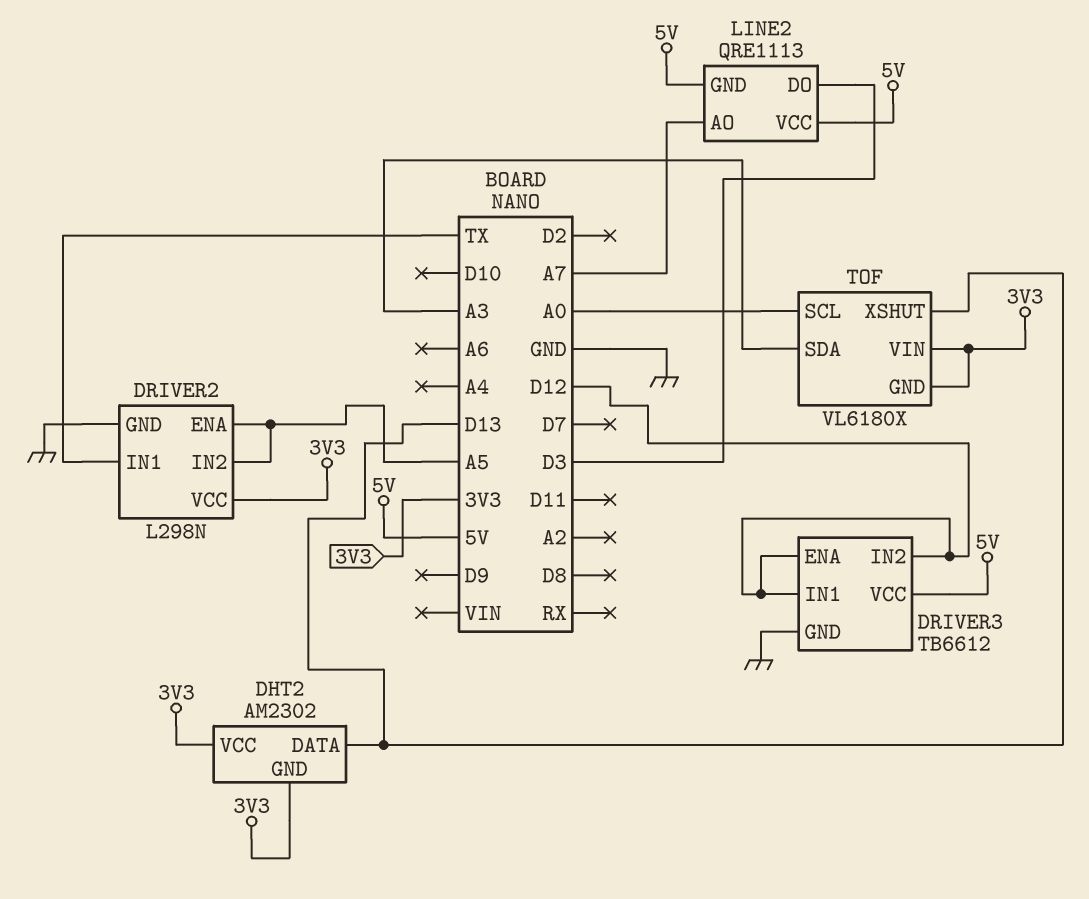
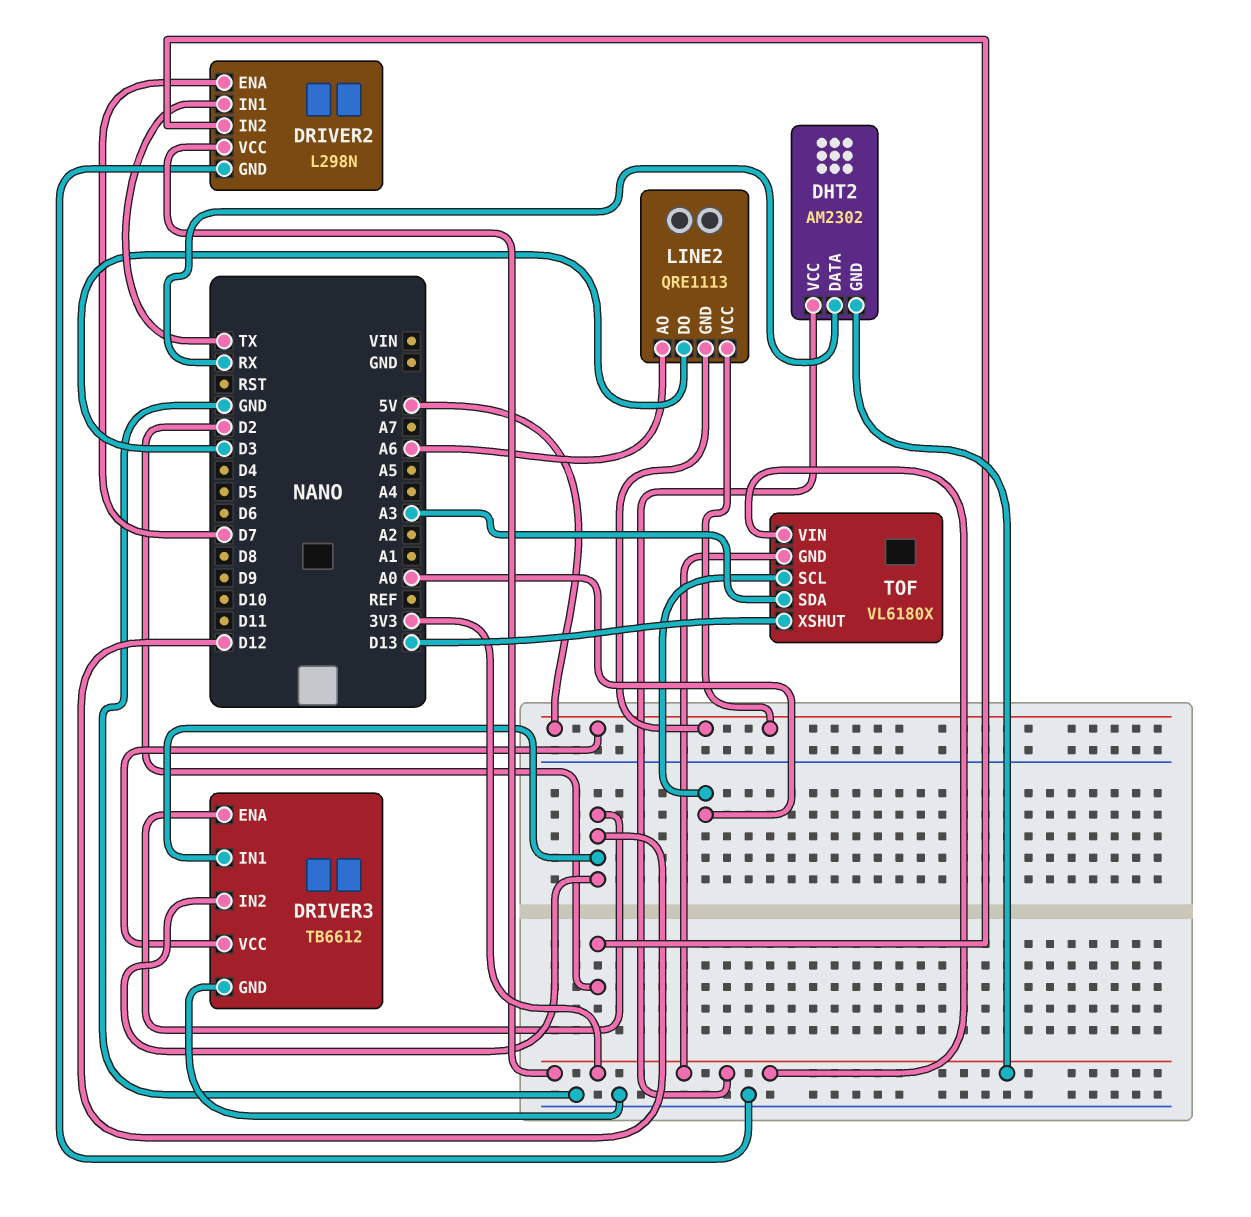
DHT2 pin DATA: D13 -> RX
DRIVER2 pin ENA: A5 -> D7
DRIVER2 pin IN2: A5 -> D2
LINE2 pin AO: A7 -> A6

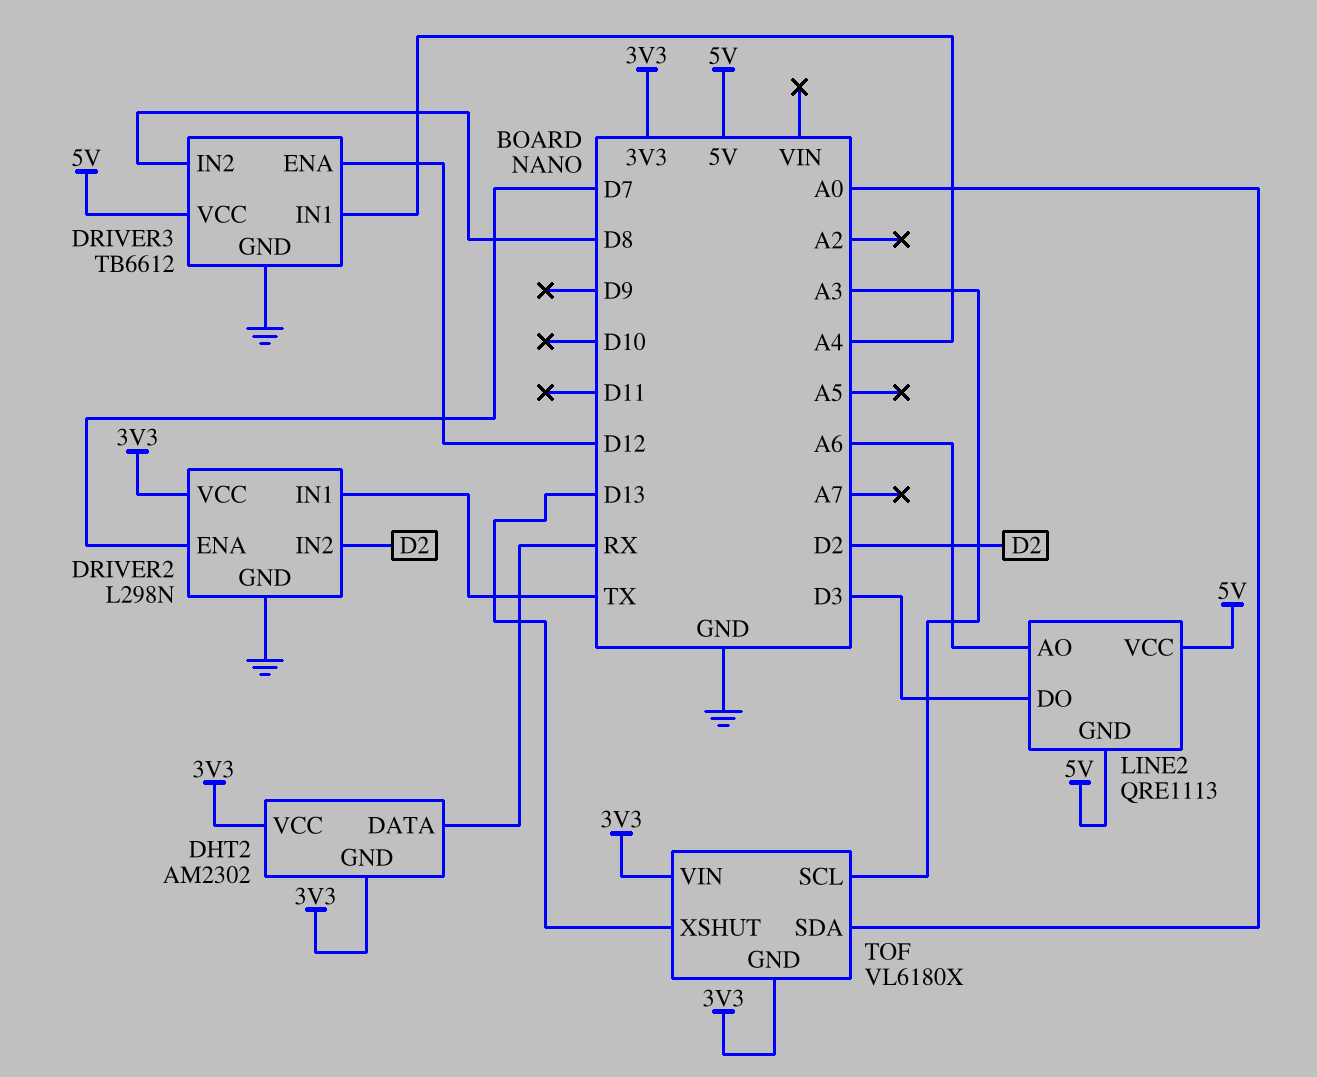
DRIVER3 pin IN1: D12 -> A4
DRIVER3 pin IN2: D12 -> D8
TOF pin SCL: A0 -> A3
TOF pin SDA: A3 -> A0

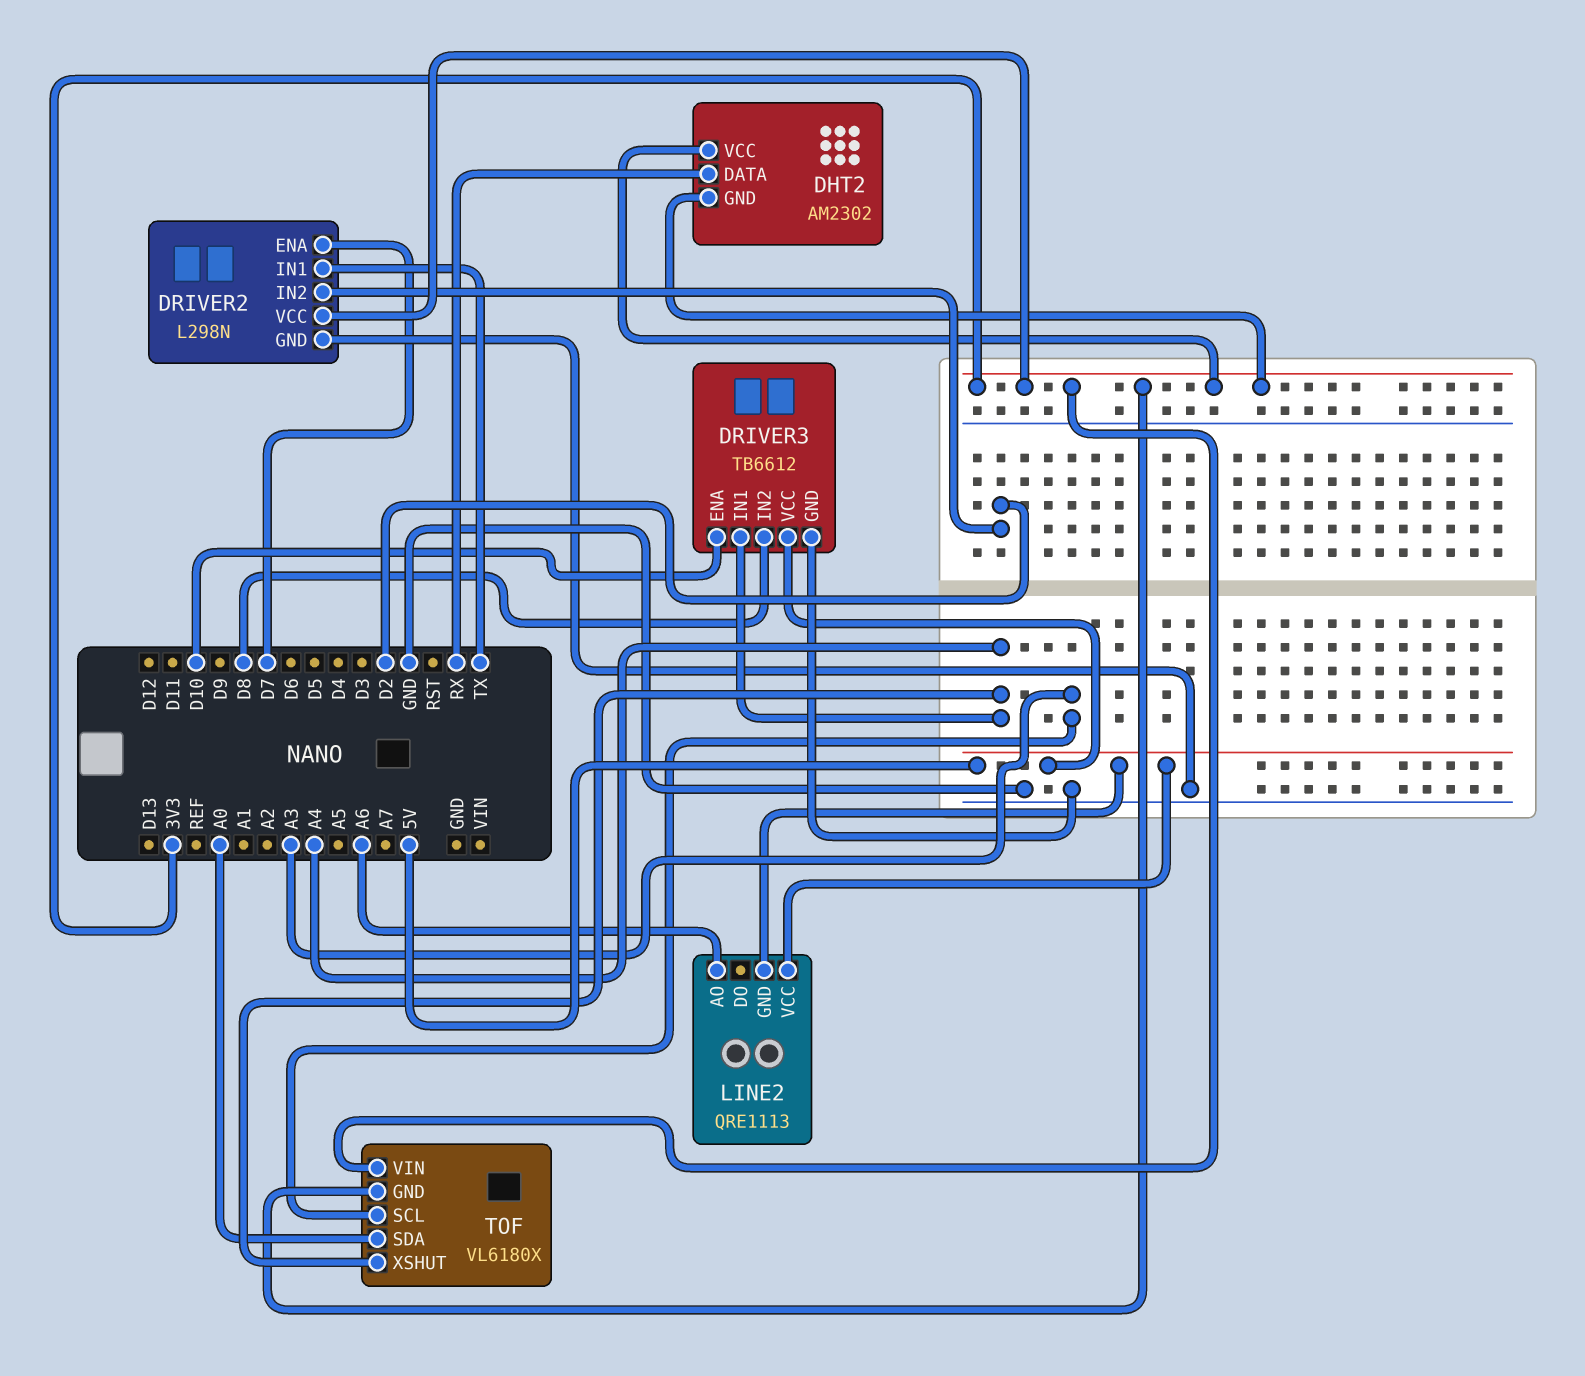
DRIVER3 pin ENA: D12 -> D10
LINE2 pin DO: D3 -> none
TOF pin XSHUT: D13 -> A4

